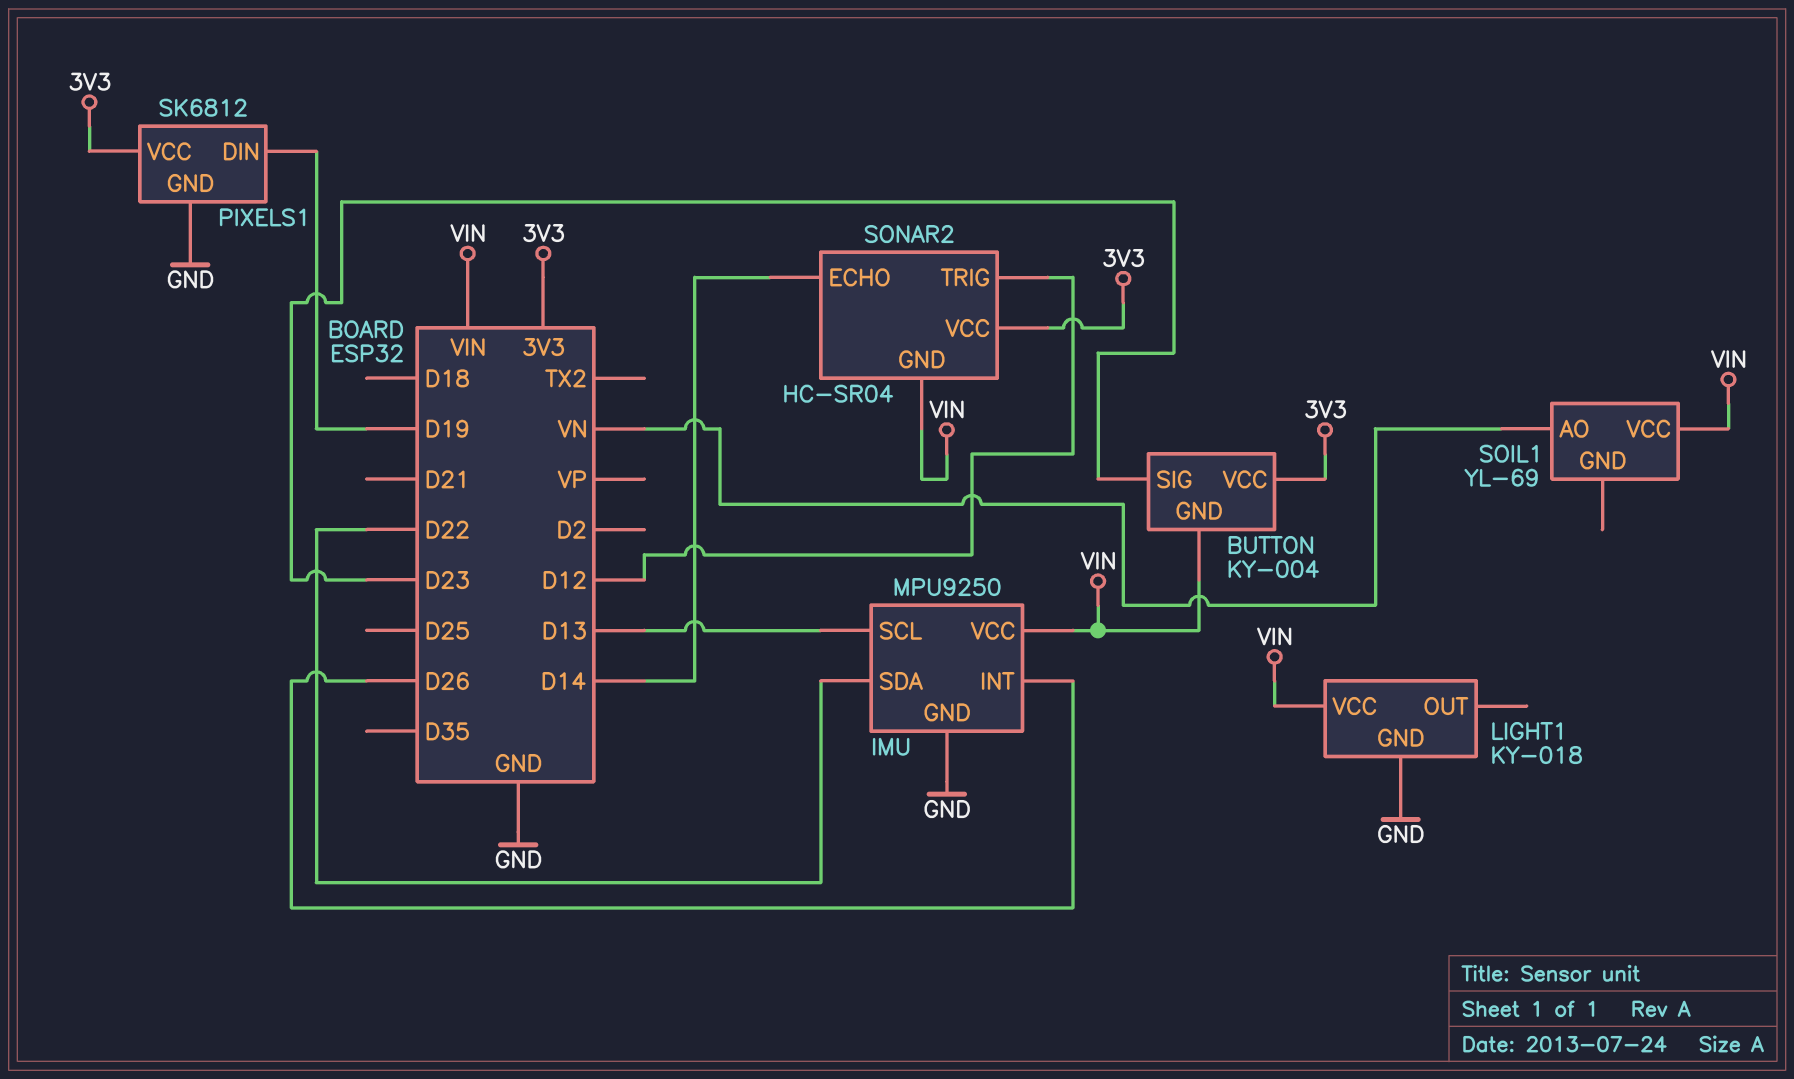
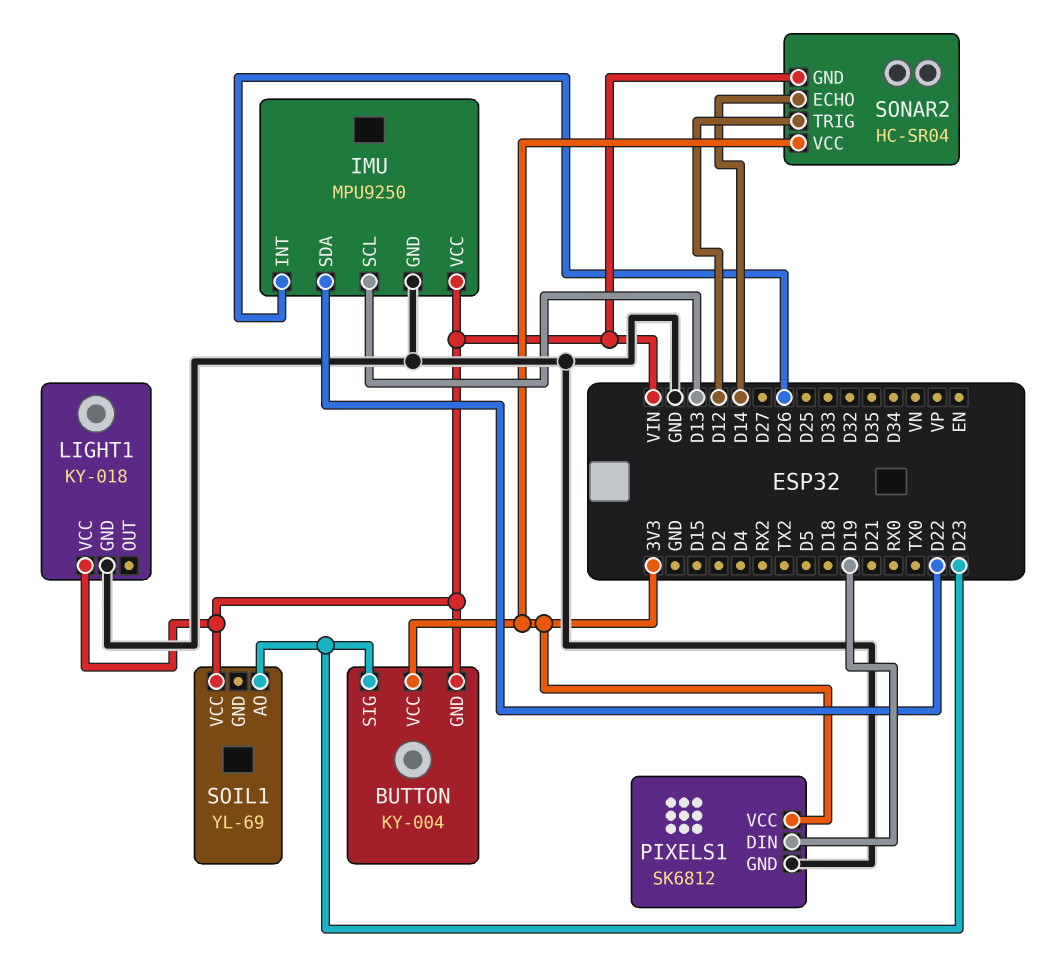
SOIL1 pin AO: VN -> D23

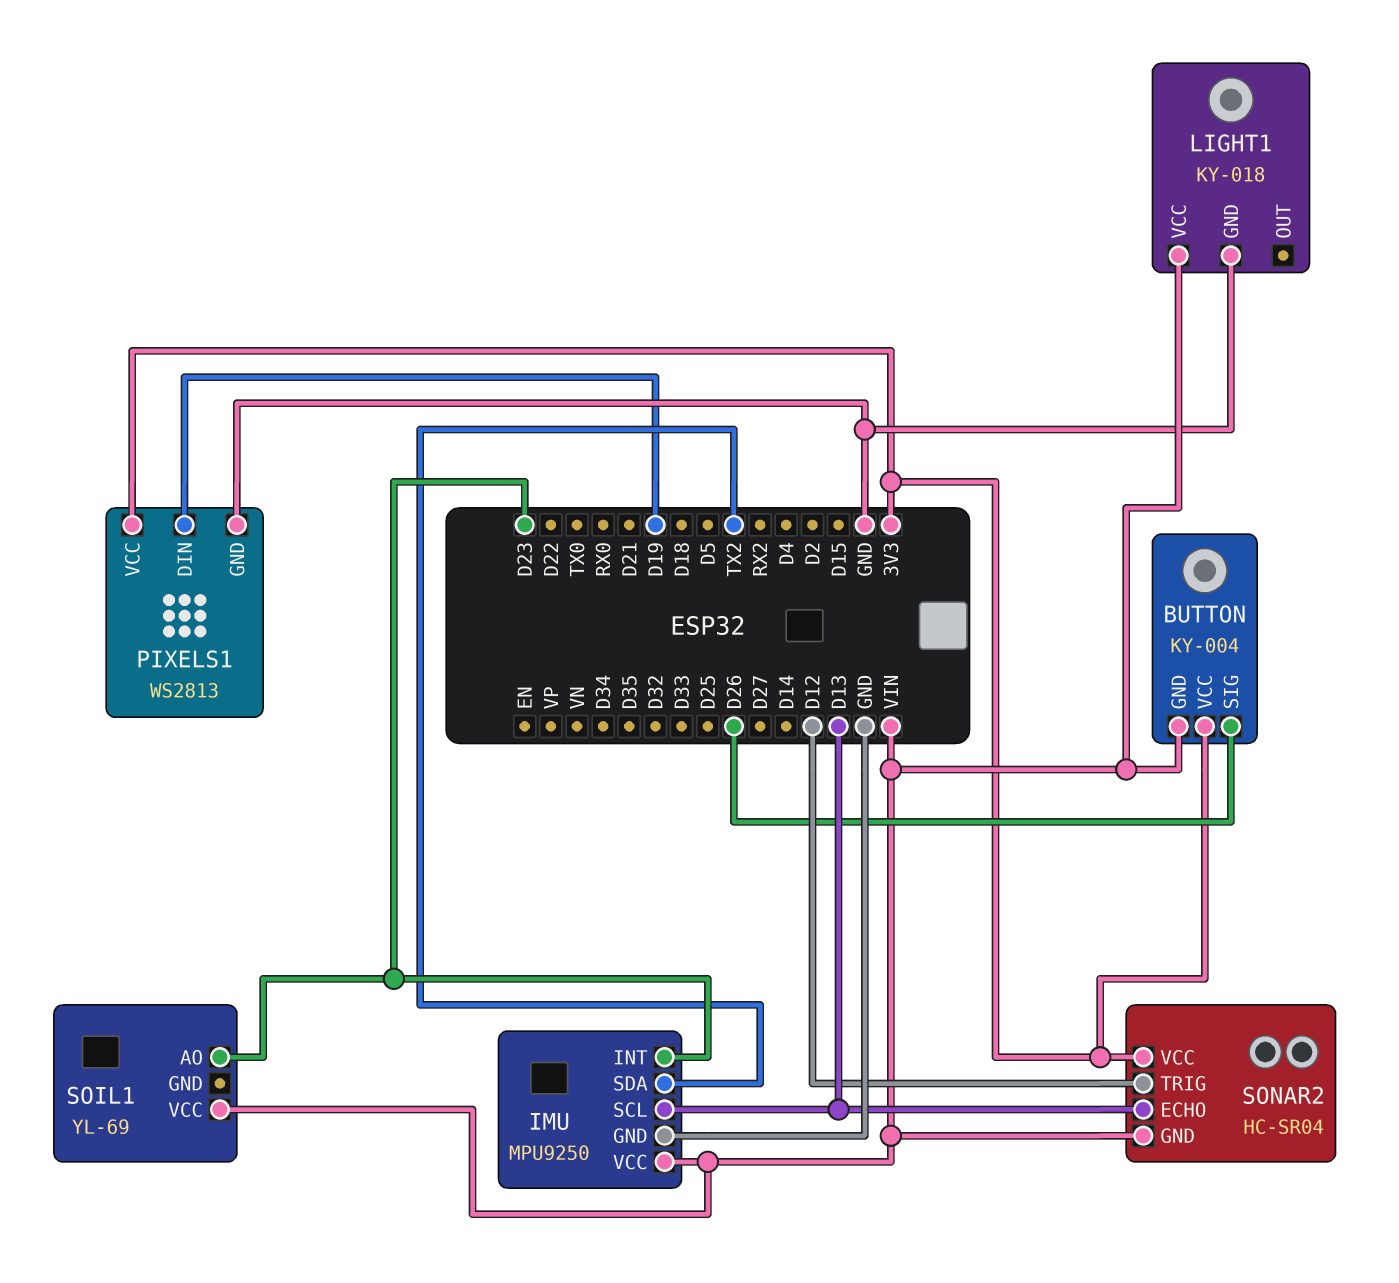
BUTTON pin SIG: D23 -> D26
IMU pin INT: D26 -> D23
IMU pin SDA: D22 -> TX2
PIXELS1: SK6812 -> WS2813
SONAR2 pin ECHO: D14 -> D13

